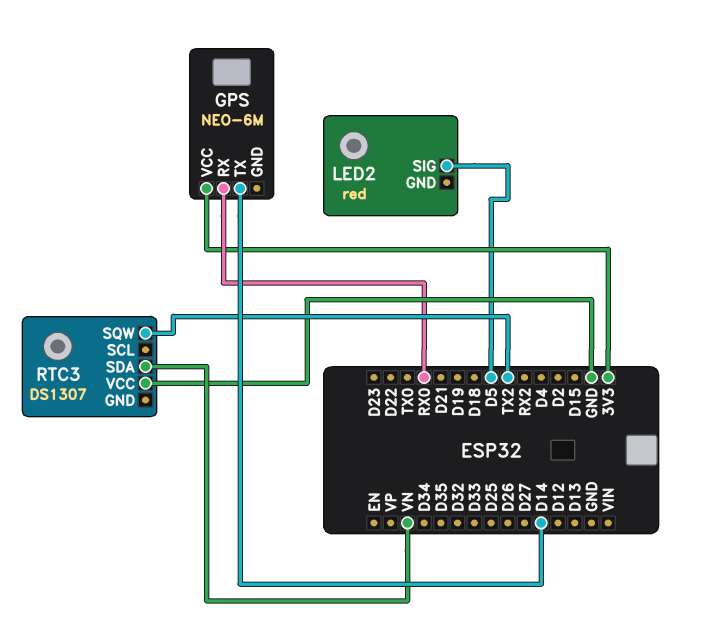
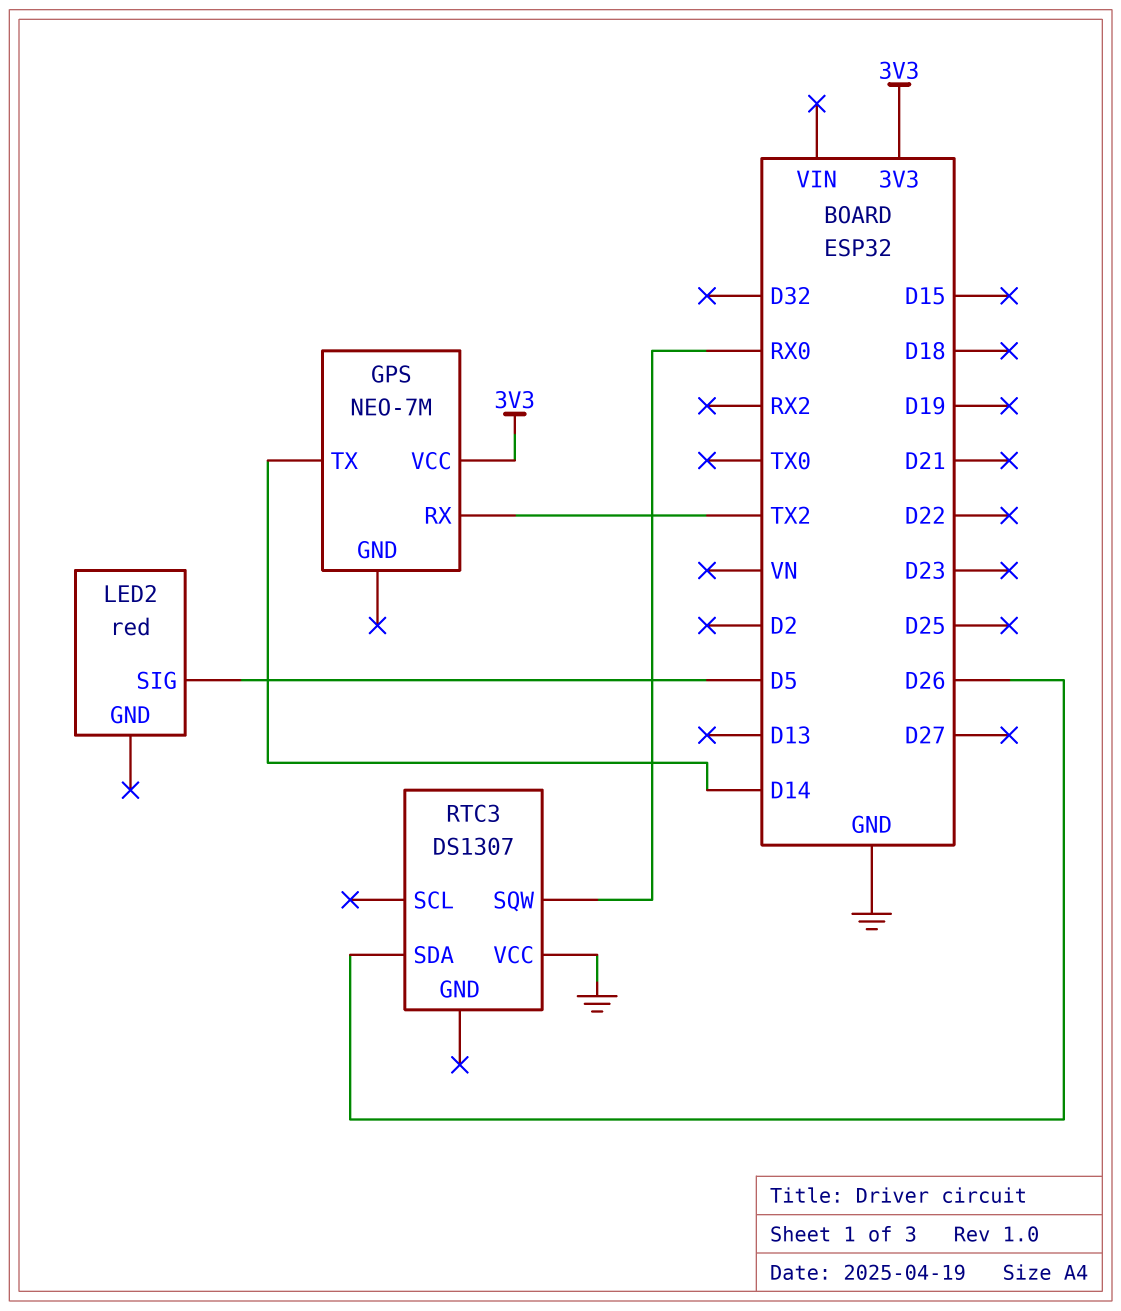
GPS: NEO-6M -> NEO-7M
GPS pin RX: RX0 -> TX2
RTC3 pin SDA: VN -> D26
RTC3 pin SQW: TX2 -> RX0

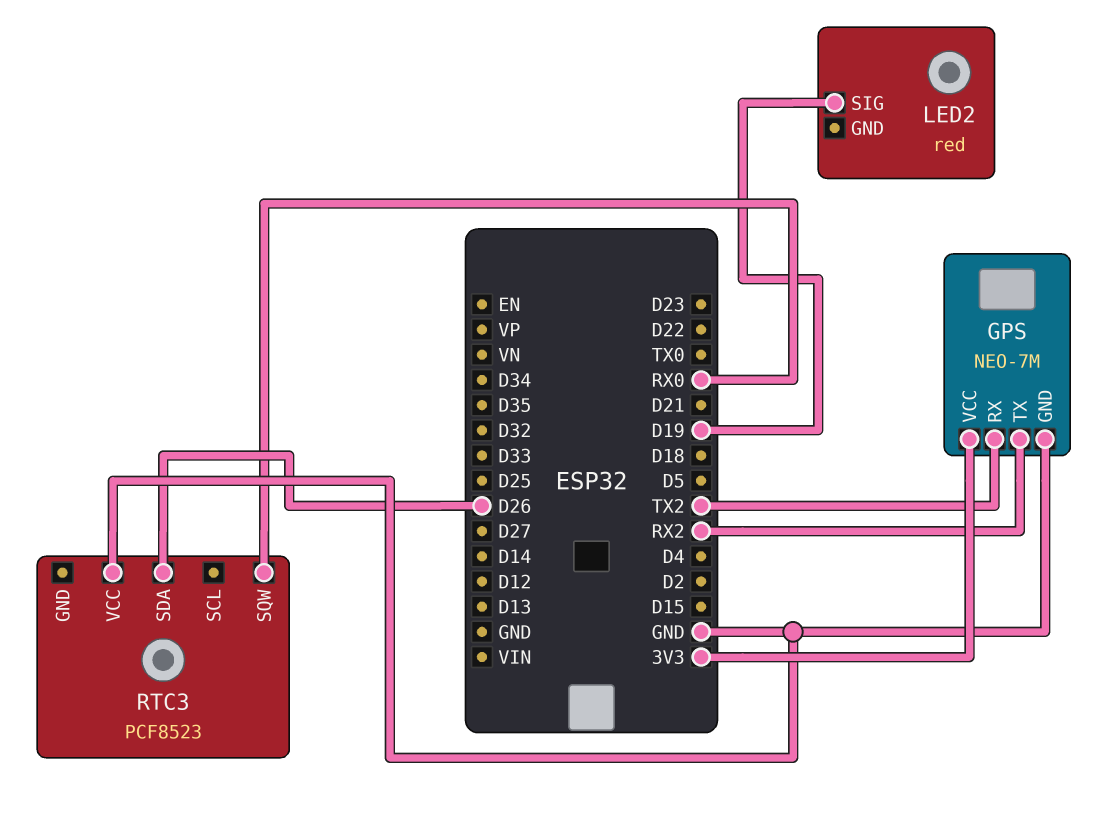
GPS pin GND: none -> GND
GPS pin TX: D14 -> RX2
LED2 pin SIG: D5 -> D19
RTC3: DS1307 -> PCF8523

